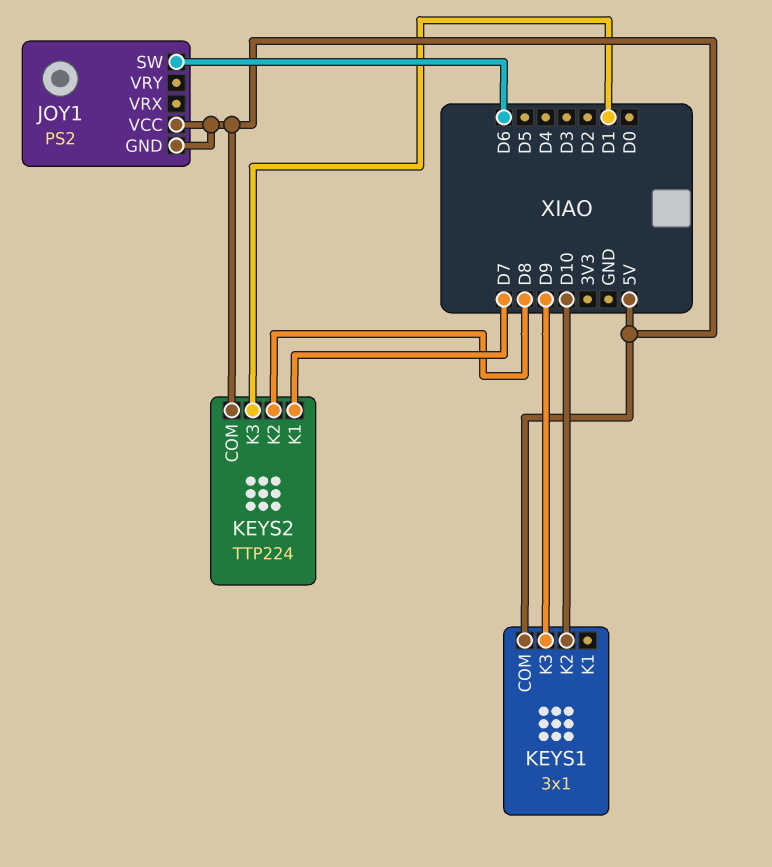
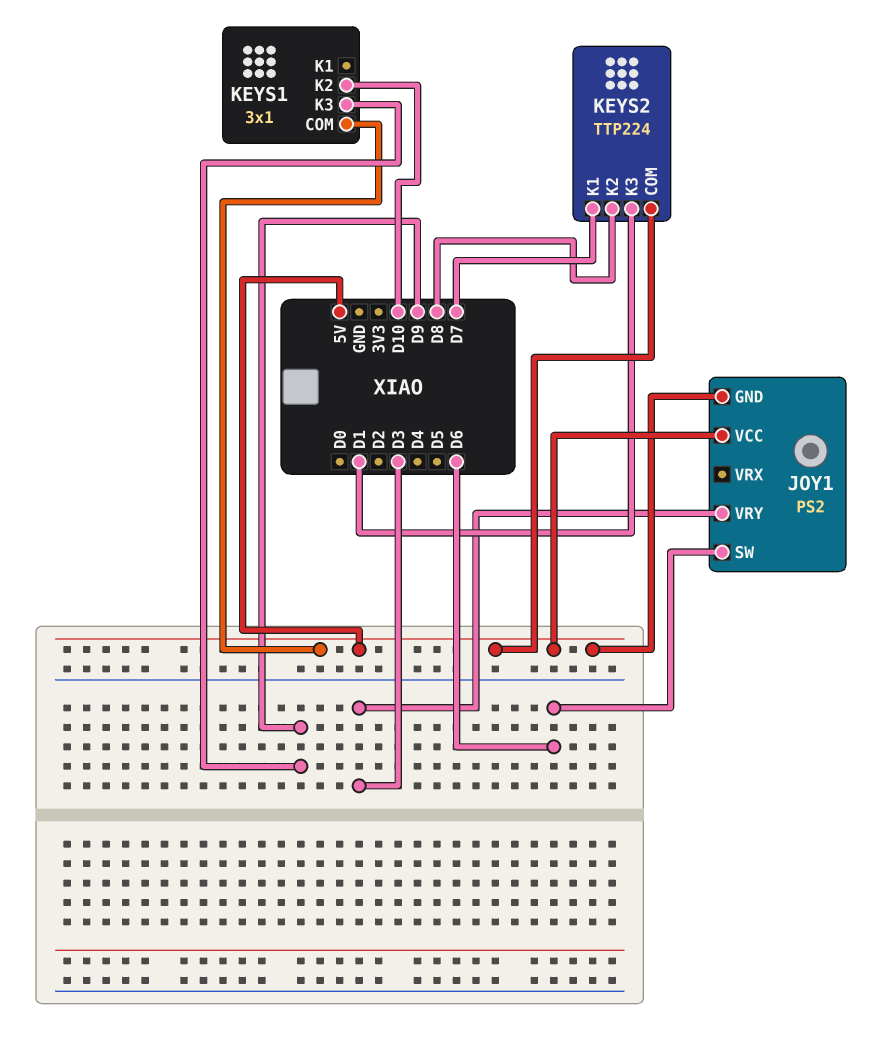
JOY1 pin VRY: none -> D3

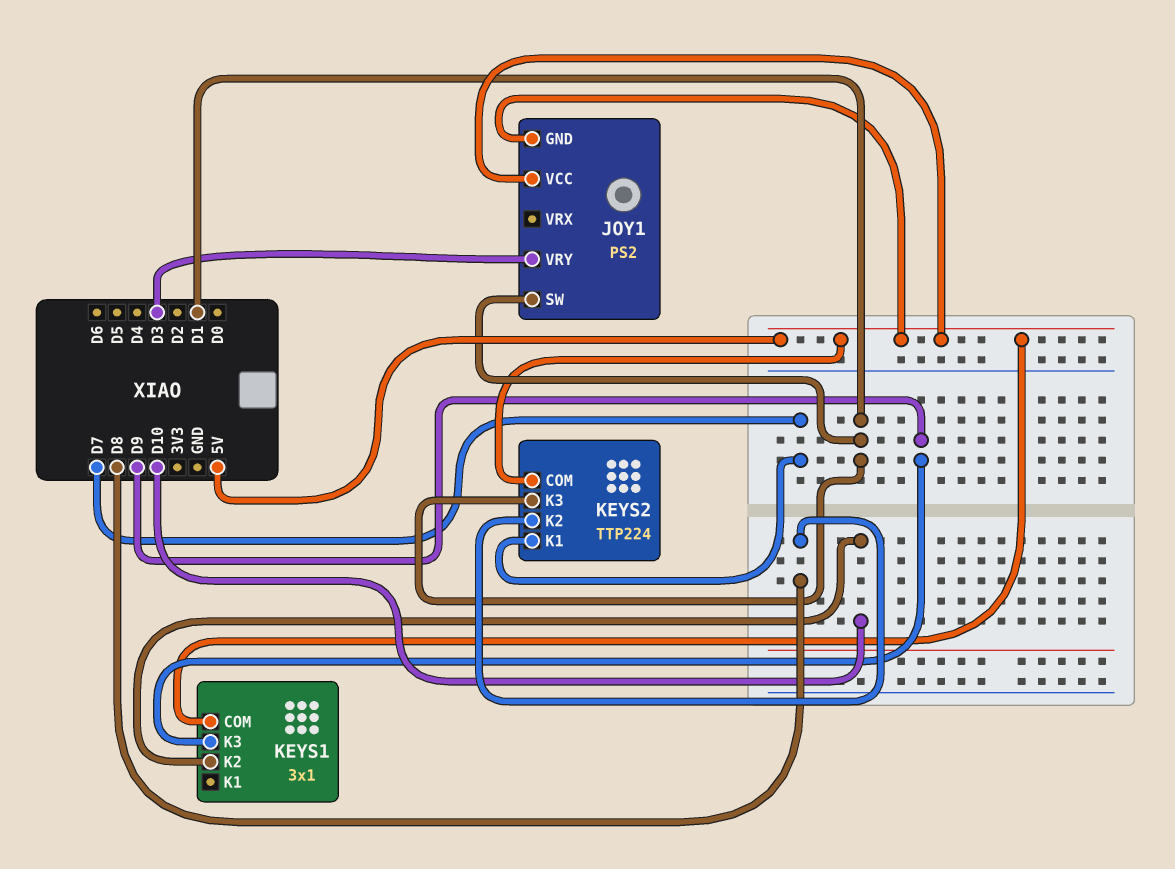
JOY1 pin SW: D6 -> D1

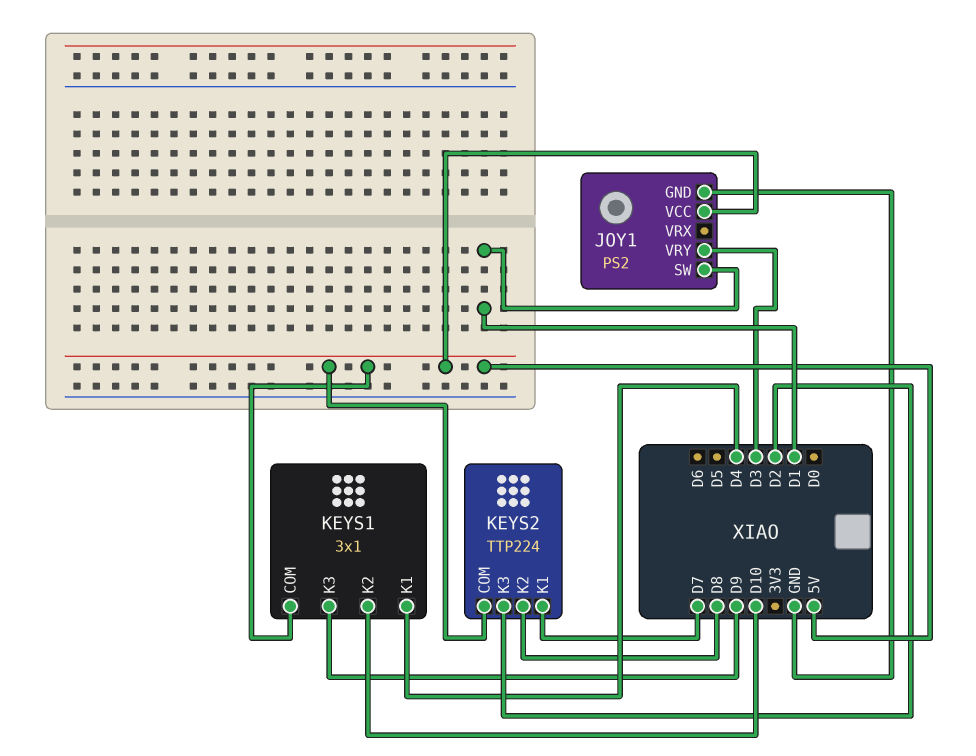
JOY1 pin GND: 5V -> GND
KEYS1 pin K1: none -> D4
KEYS2 pin K3: D1 -> D2

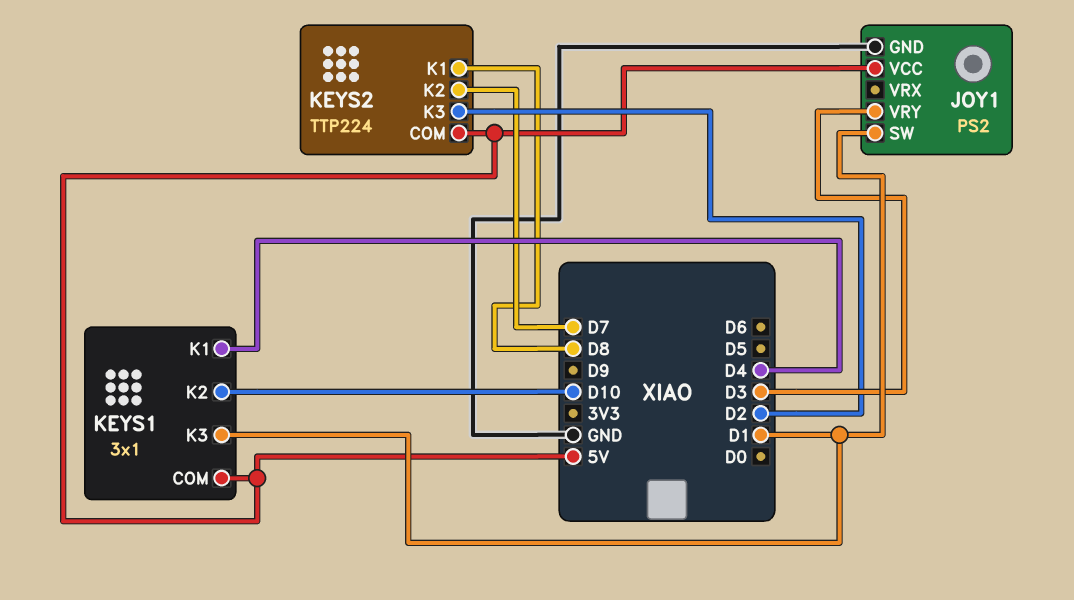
KEYS1 pin K3: D9 -> D1
KEYS2 pin K1: D7 -> D8
KEYS2 pin K2: D8 -> D7

